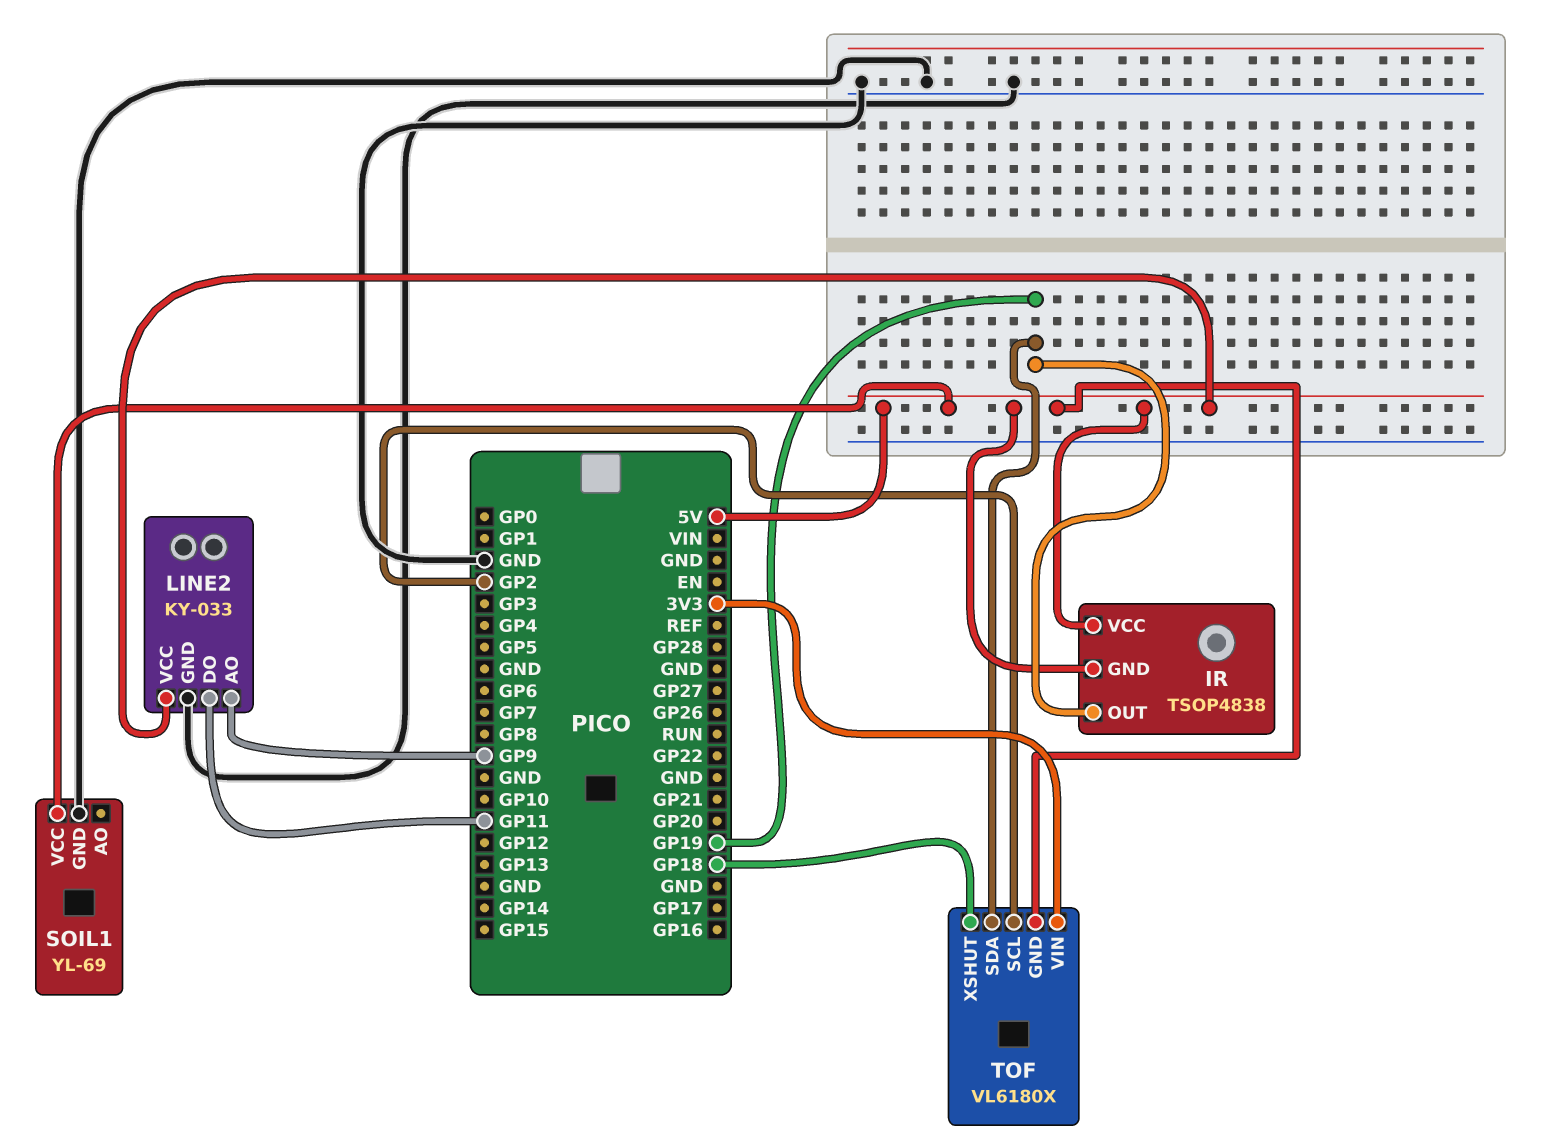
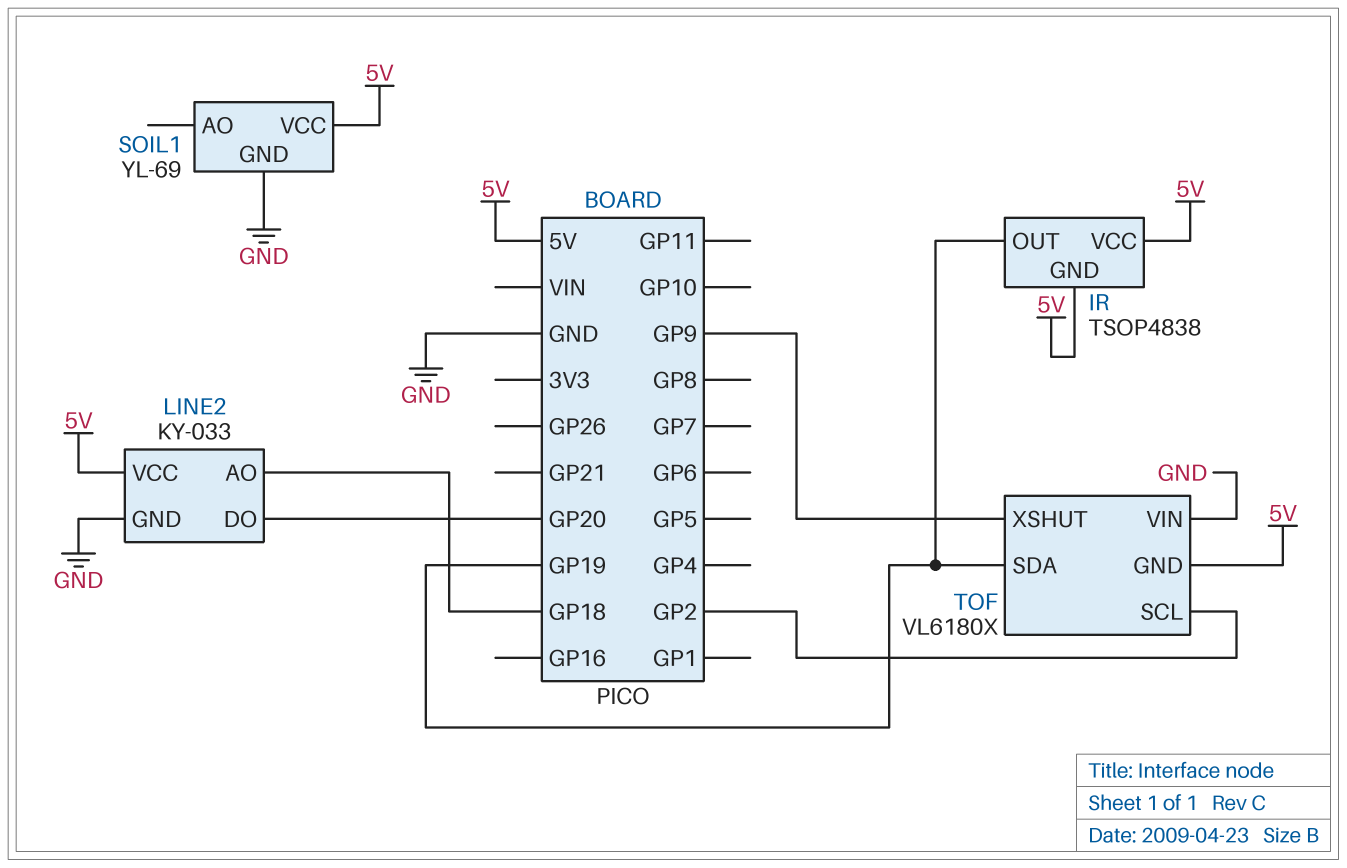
LINE2 pin AO: GP9 -> GP18
LINE2 pin DO: GP11 -> GP20
TOF pin VIN: 3V3 -> GND
TOF pin XSHUT: GP18 -> GP9

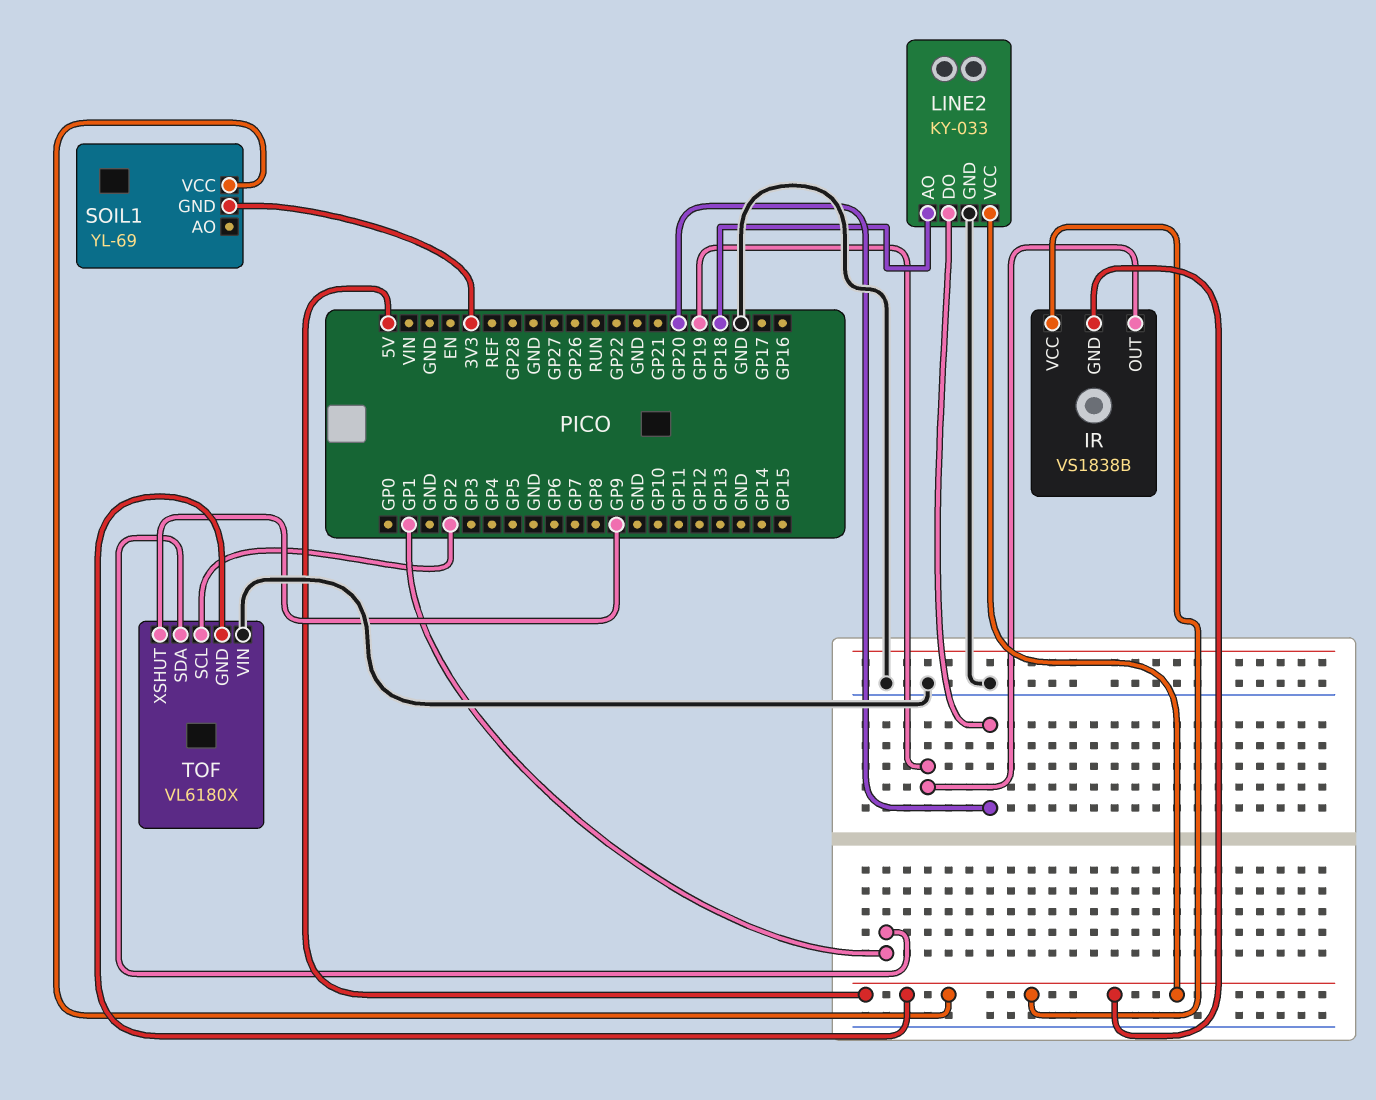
IR: TSOP4838 -> VS1838B
SOIL1 pin GND: GND -> 3V3
TOF pin SDA: GP19 -> GP1

